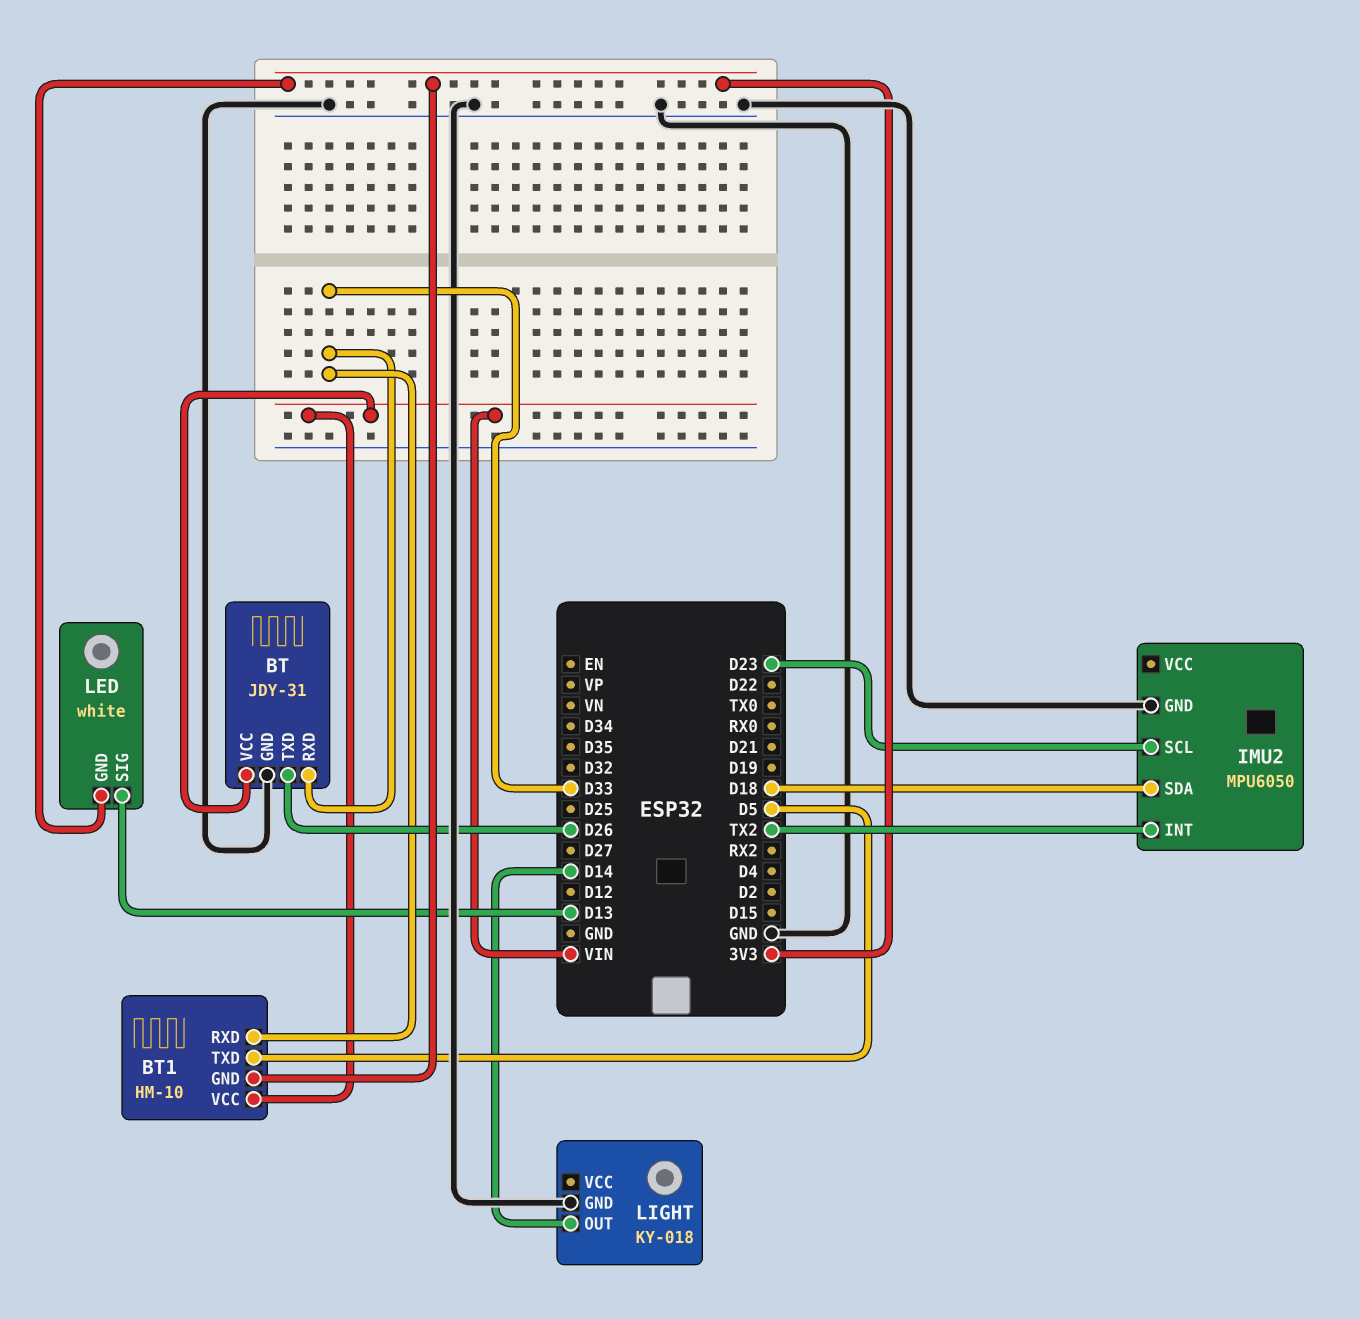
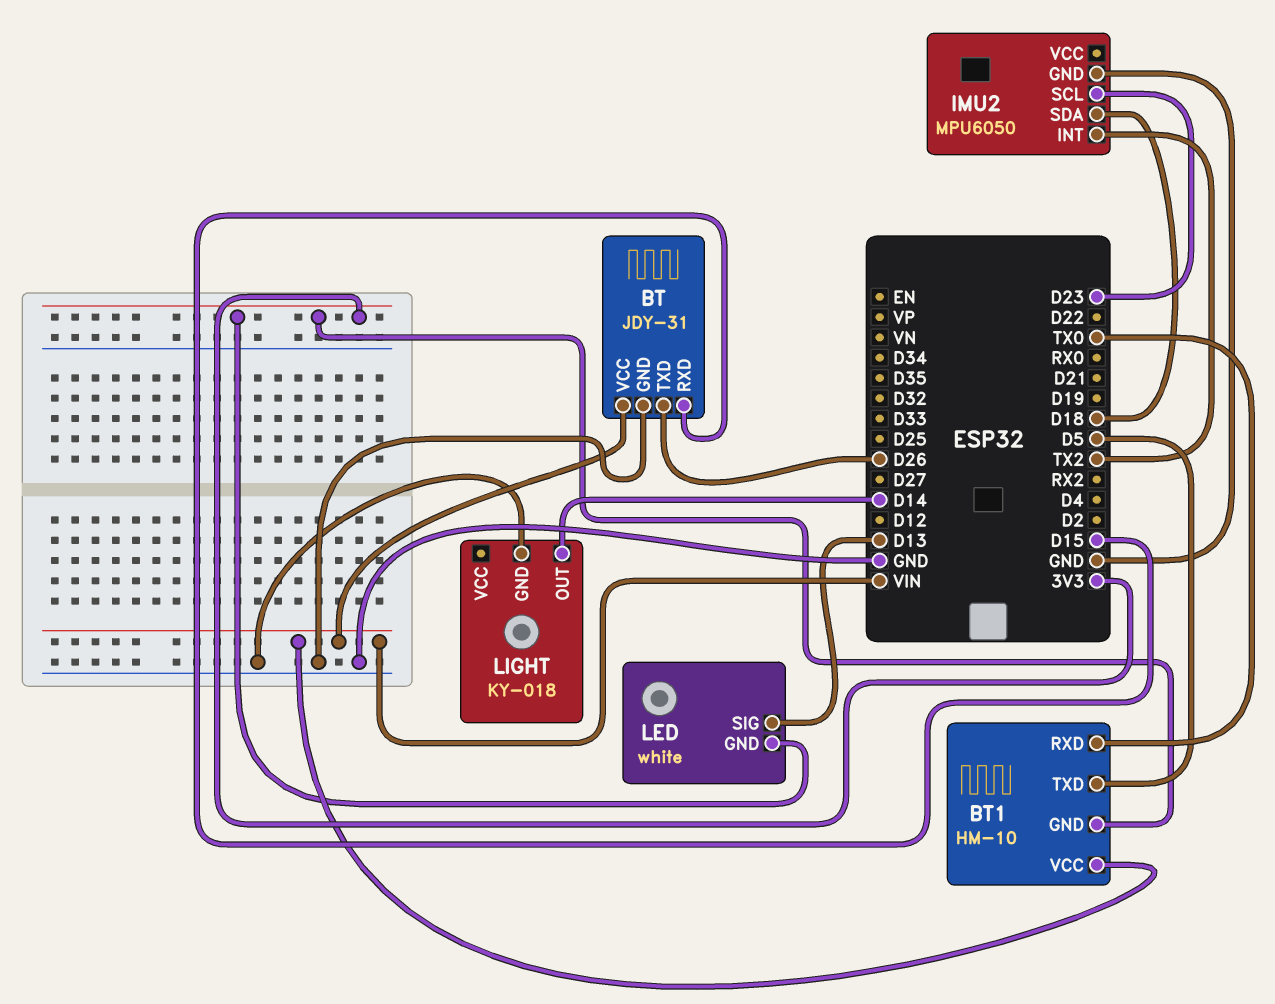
BT pin RXD: D33 -> D15
BT1 pin RXD: D33 -> TX0

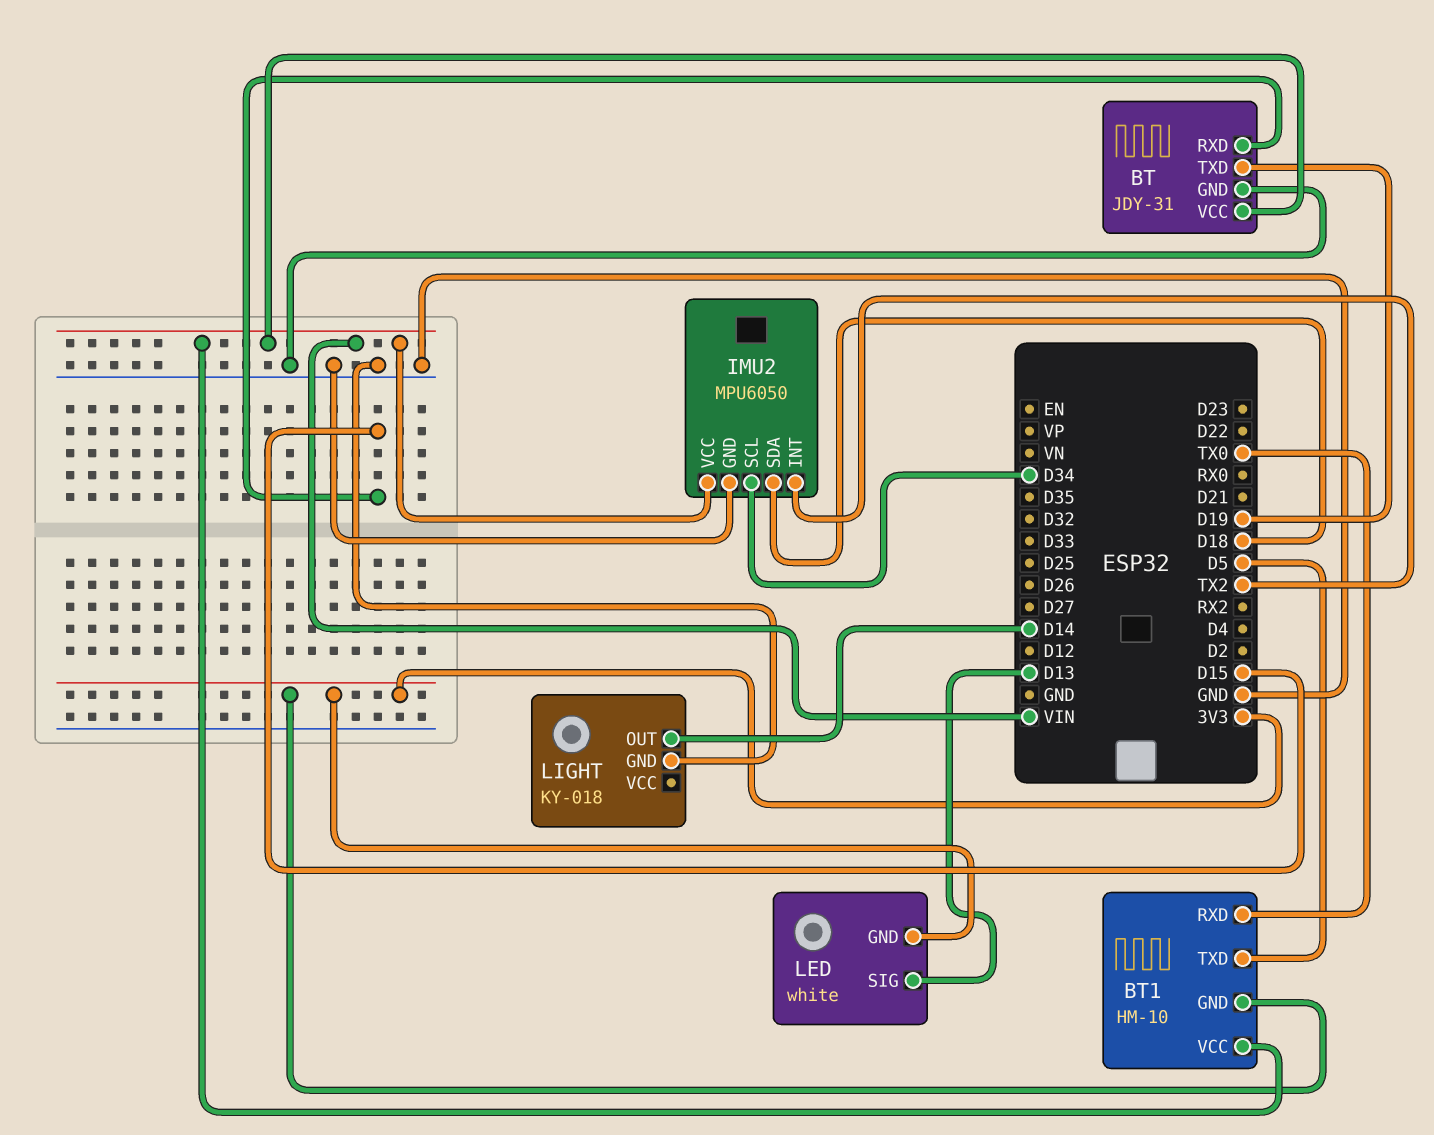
BT pin TXD: D26 -> D19
IMU2 pin SCL: D23 -> D34
IMU2 pin VCC: none -> VIN

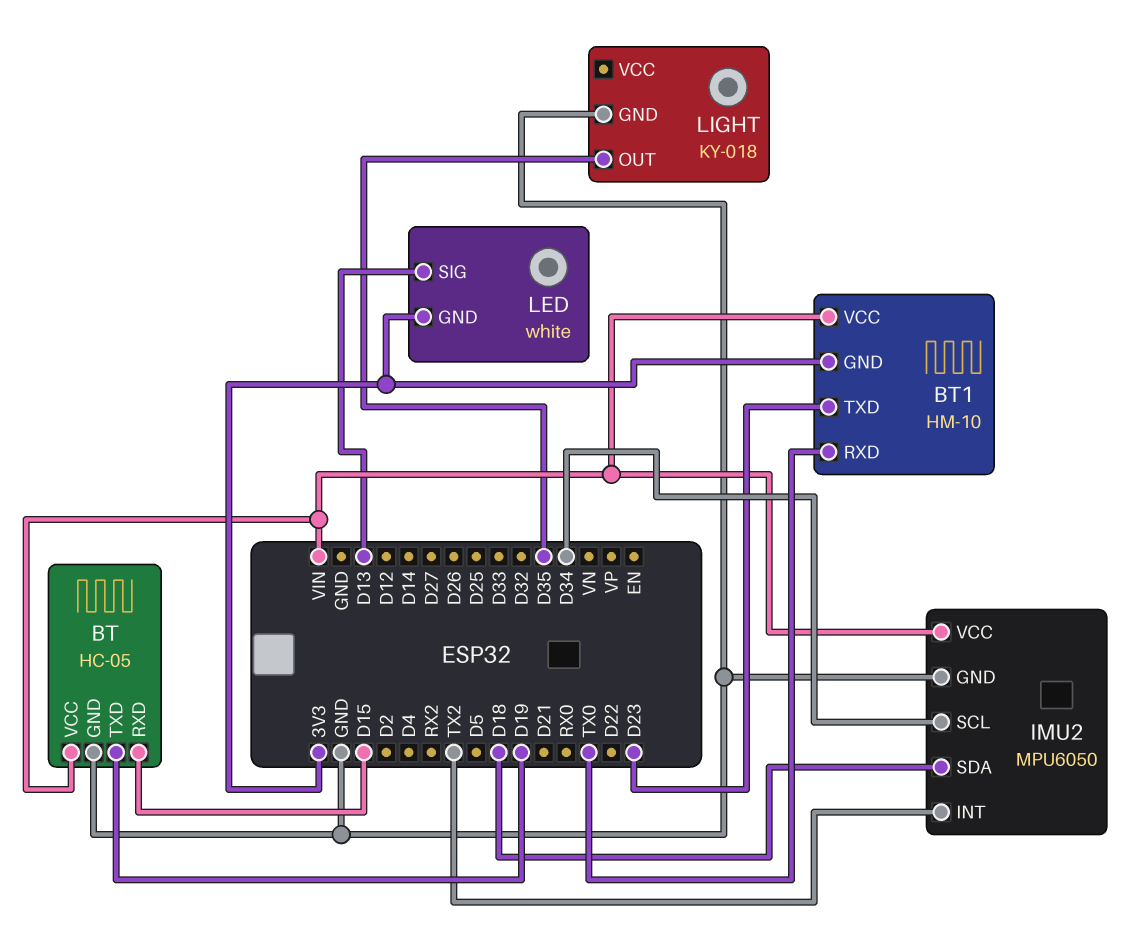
BT: JDY-31 -> HC-05
BT1 pin TXD: D5 -> D23
LIGHT pin OUT: D14 -> D35

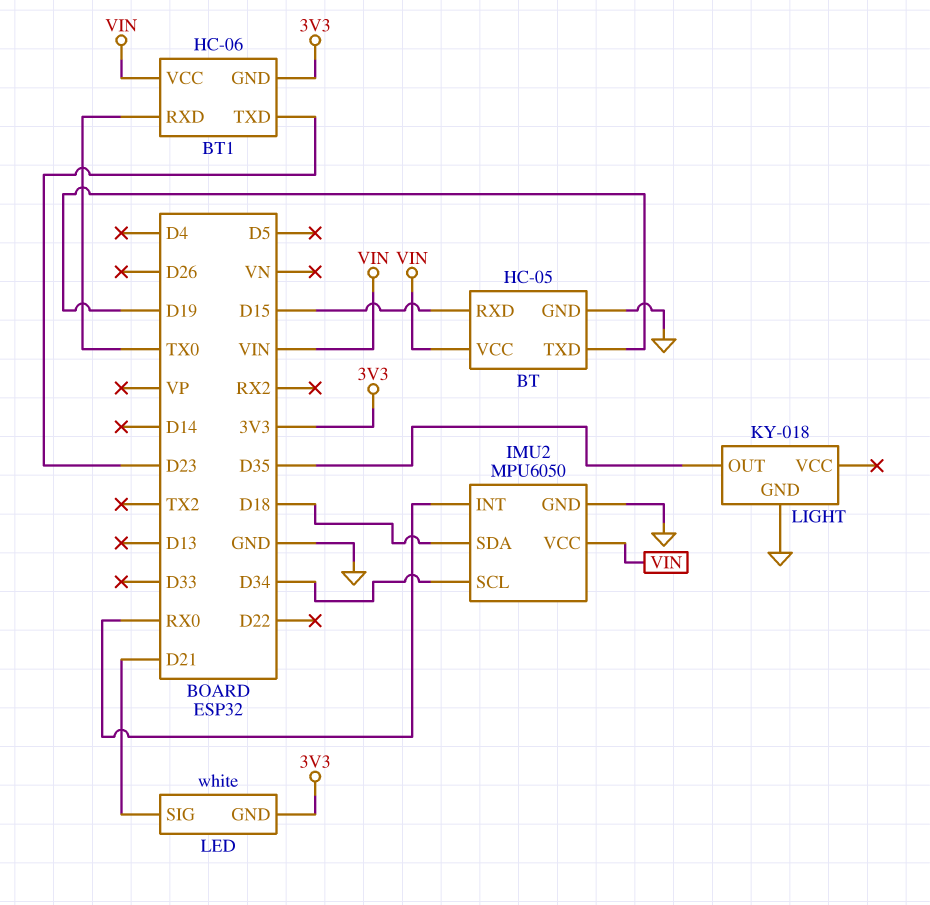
BT1: HM-10 -> HC-06
IMU2 pin INT: TX2 -> RX0
LED pin SIG: D13 -> D21

